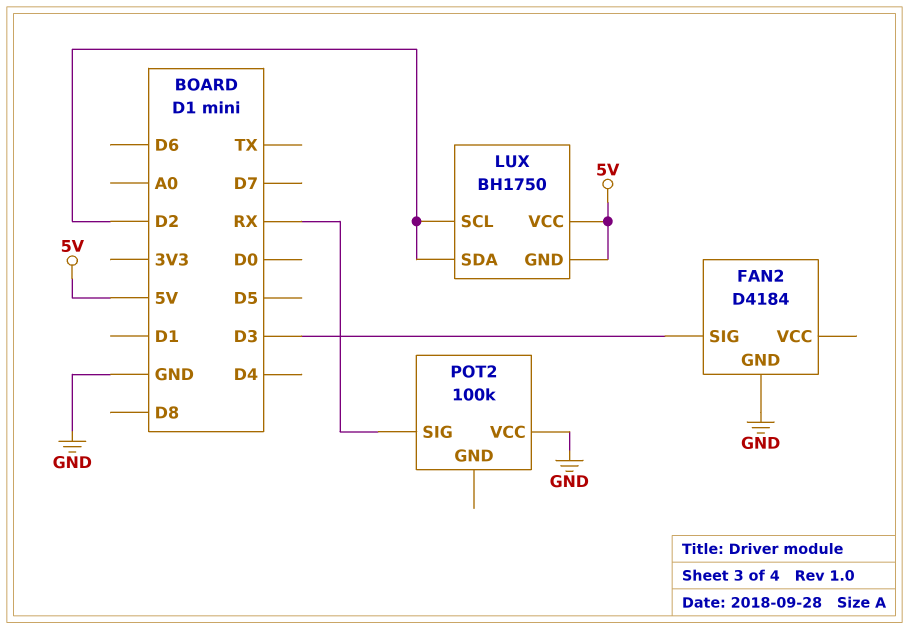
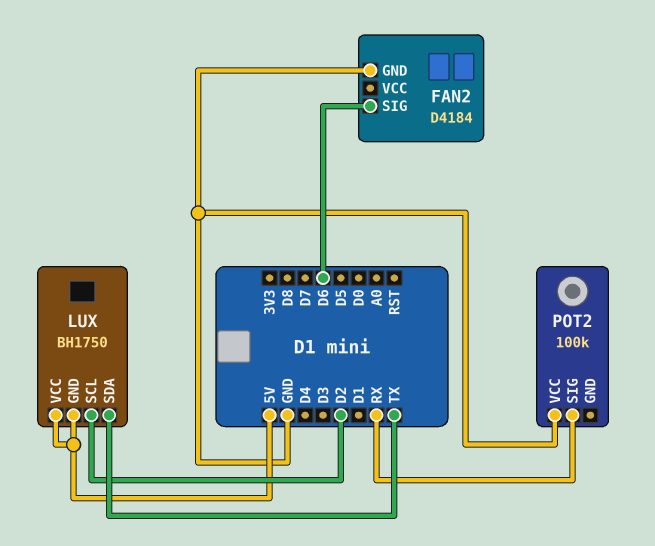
FAN2 pin SIG: D3 -> D6
LUX pin SDA: D2 -> TX

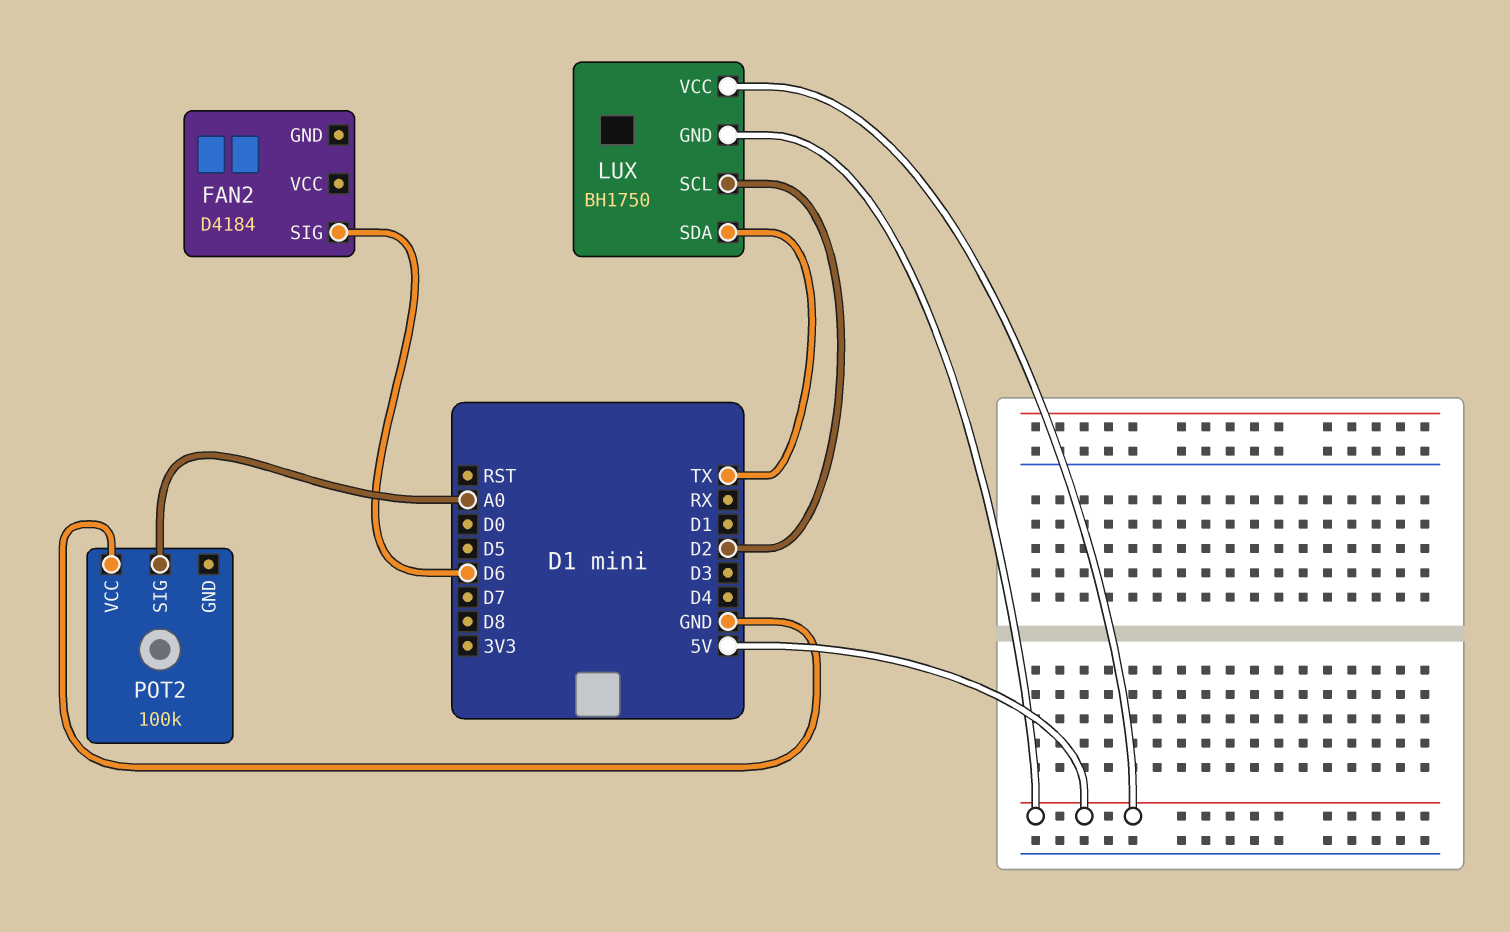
FAN2 pin GND: GND -> none
POT2 pin SIG: RX -> A0

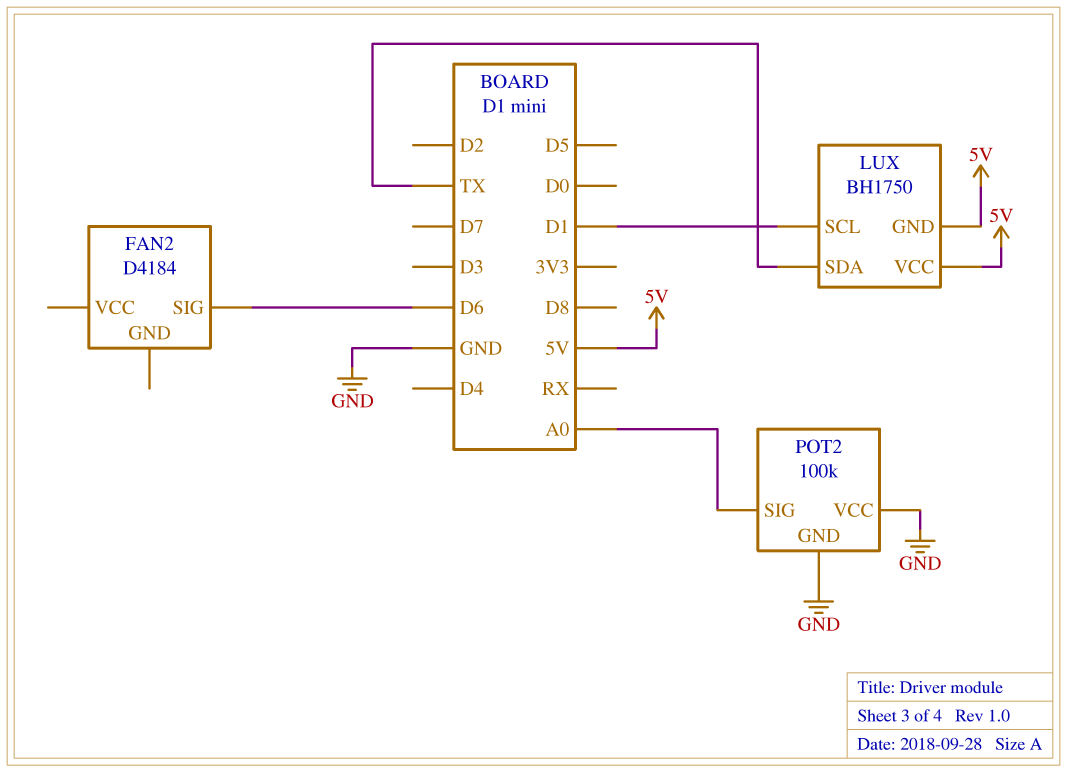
LUX pin SCL: D2 -> D1
POT2 pin GND: none -> GND

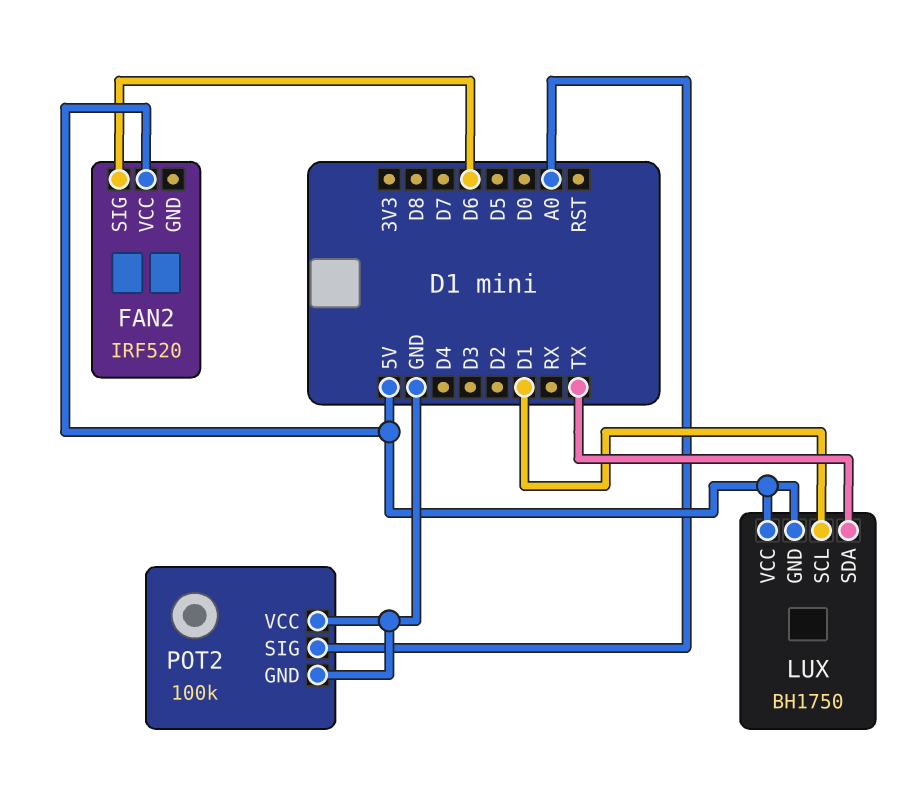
FAN2: D4184 -> IRF520
FAN2 pin VCC: none -> 5V

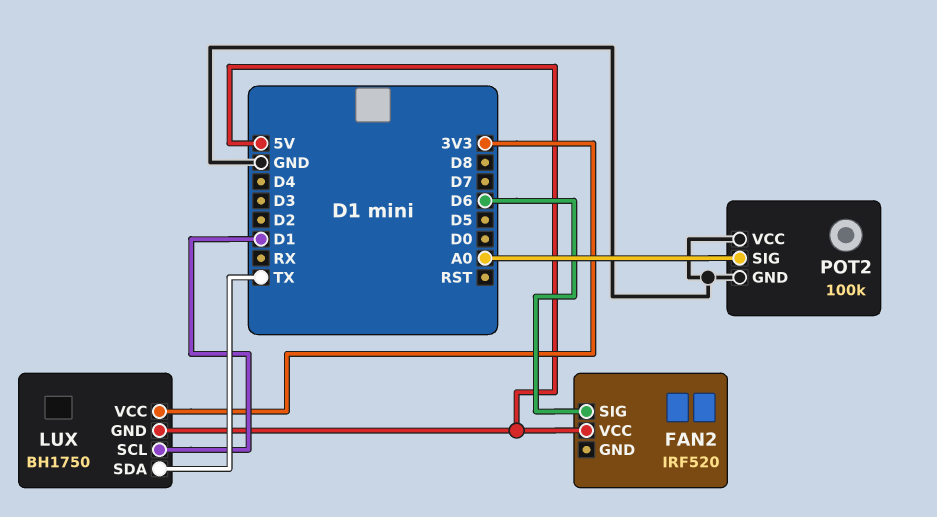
LUX pin VCC: 5V -> 3V3

